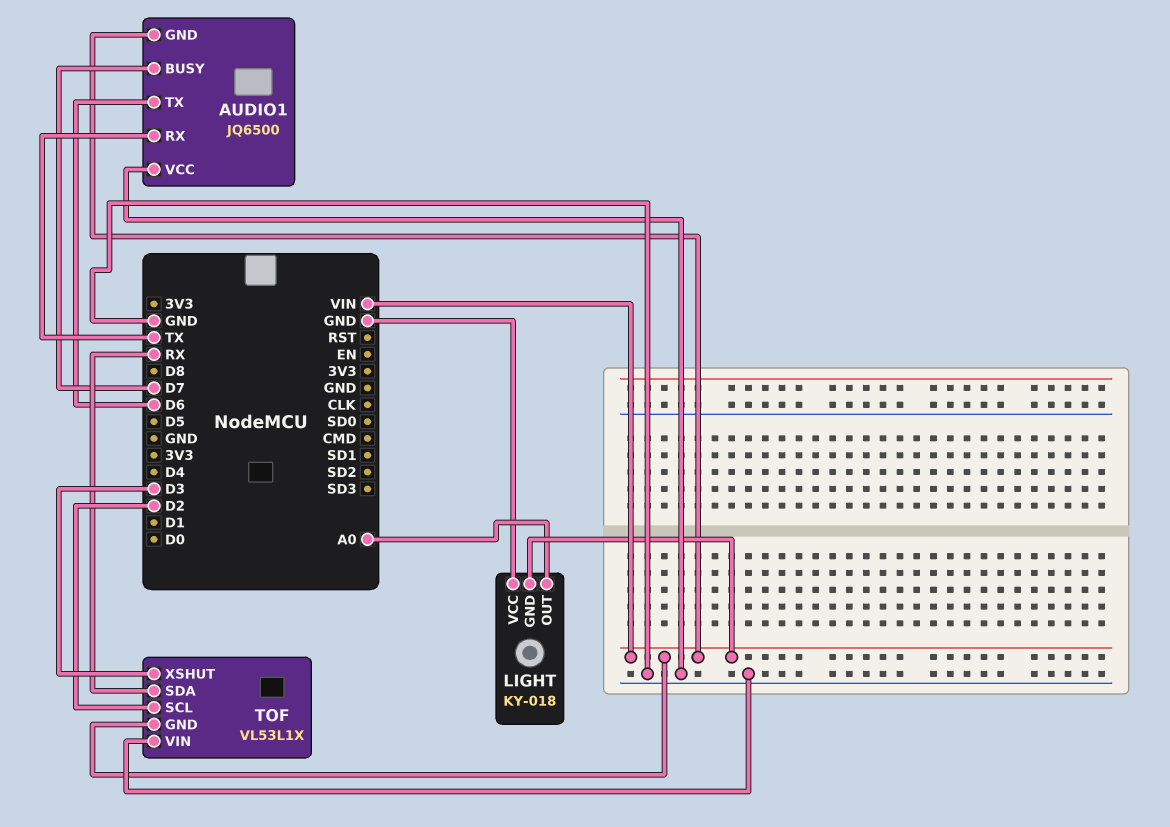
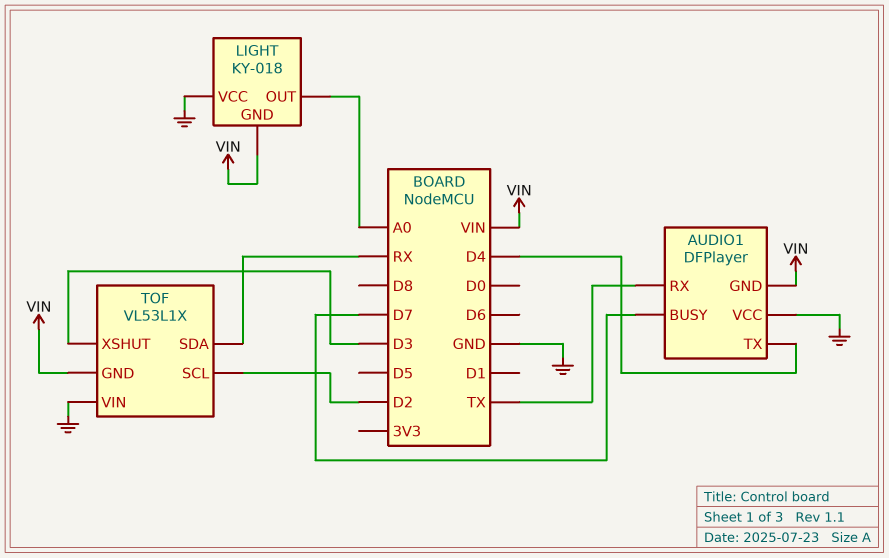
AUDIO1: JQ6500 -> DFPlayer
AUDIO1 pin TX: D6 -> D4

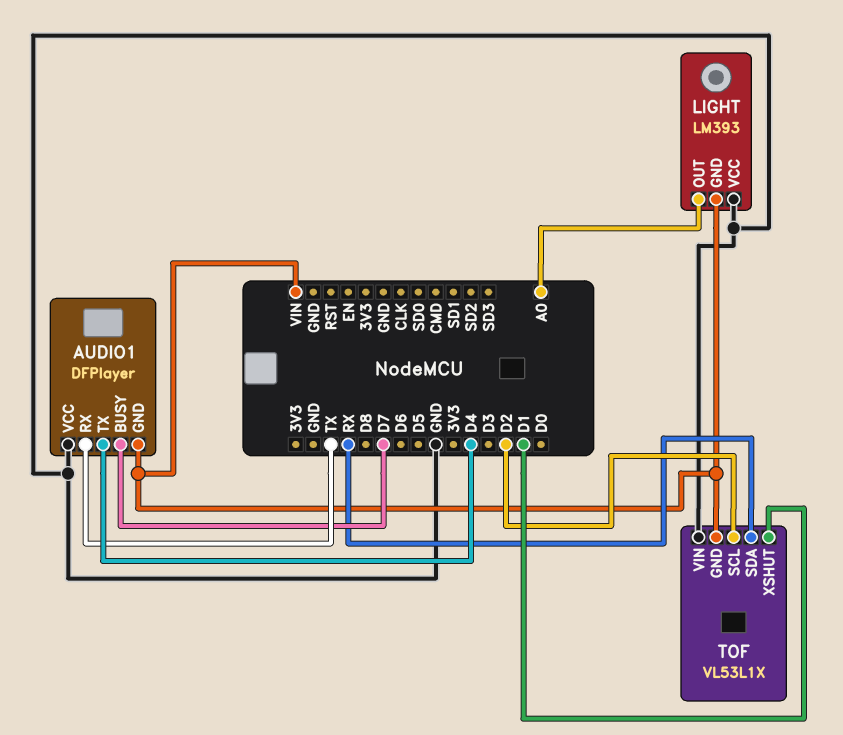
LIGHT: KY-018 -> LM393
TOF pin XSHUT: D3 -> D1

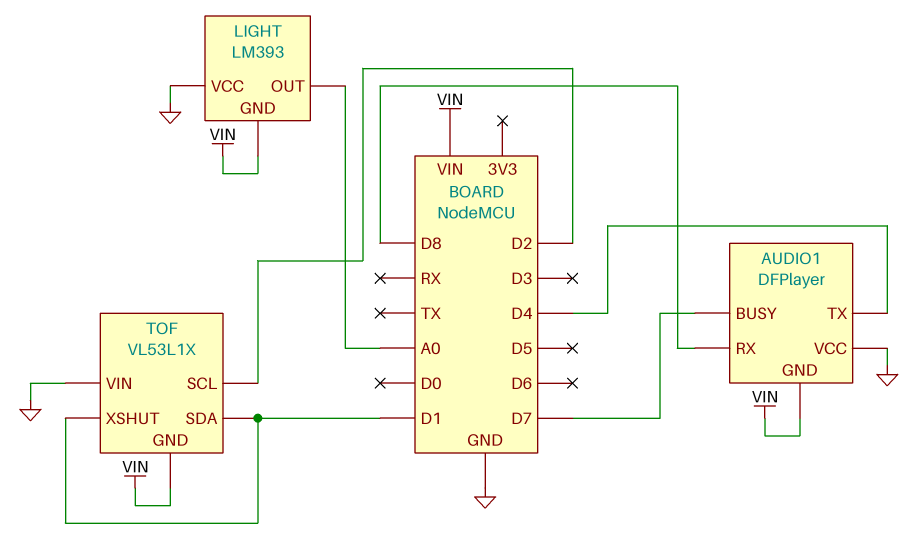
AUDIO1 pin RX: TX -> D8
TOF pin SDA: RX -> D1

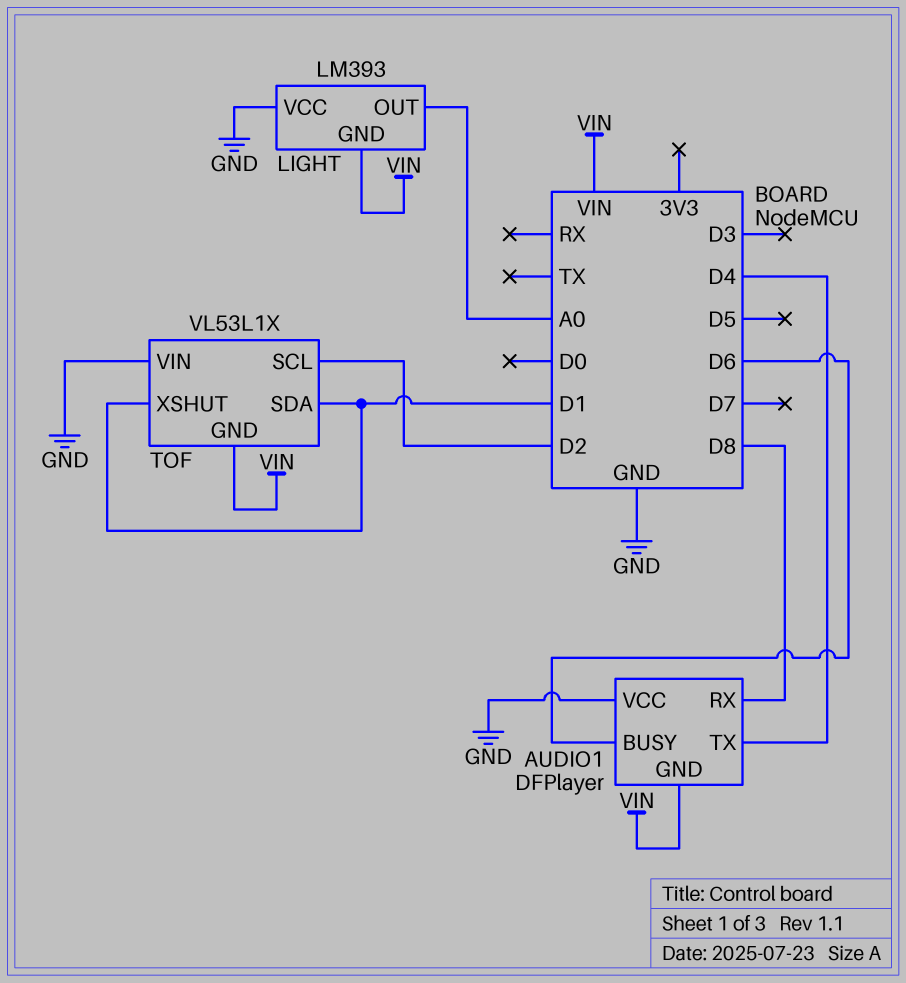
AUDIO1 pin BUSY: D7 -> D6

